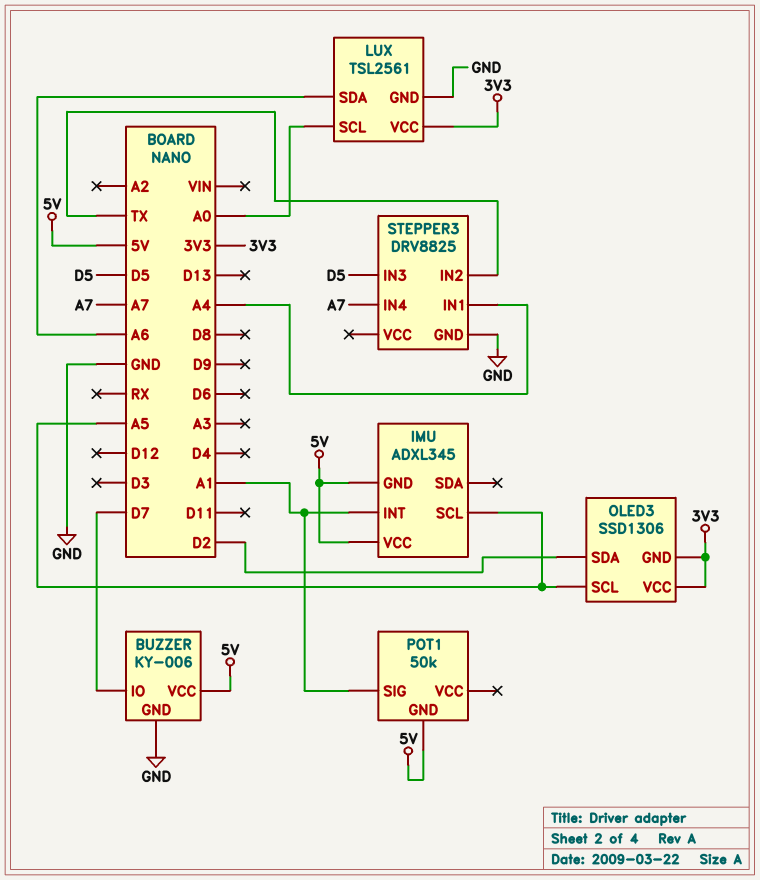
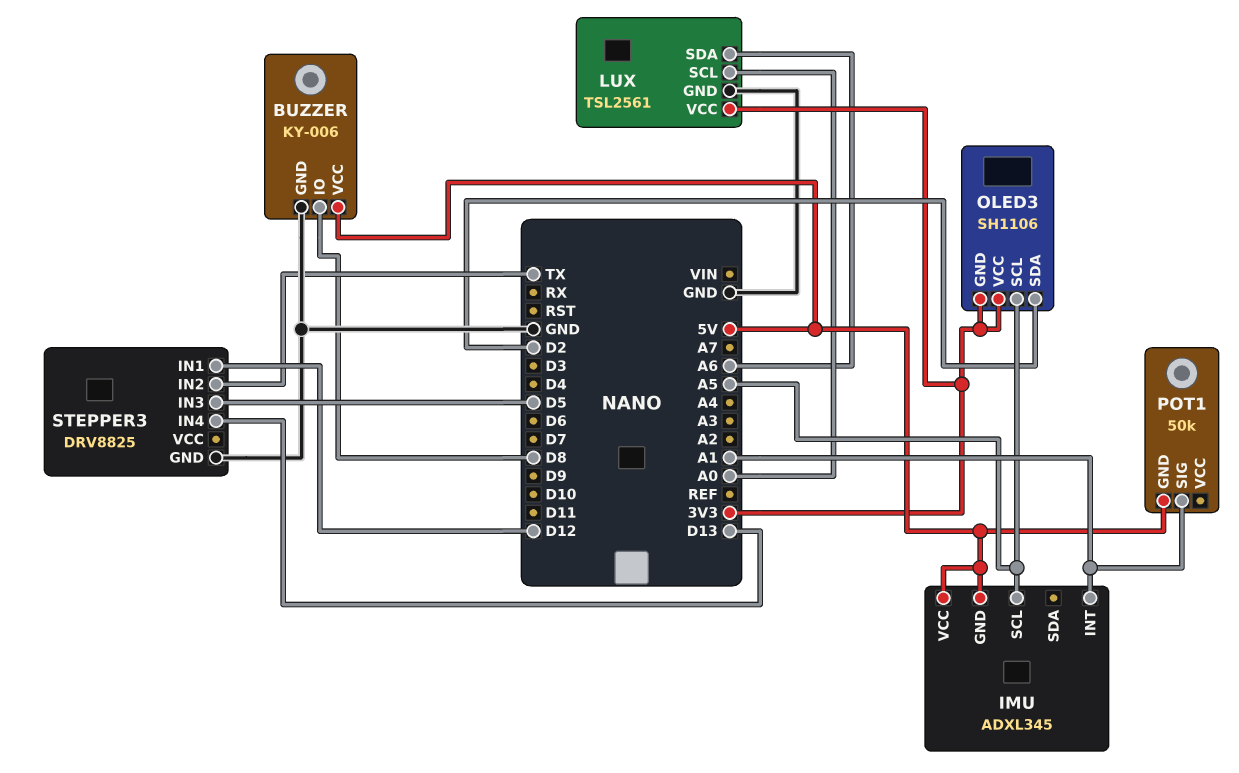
BUZZER pin IO: D7 -> D8
OLED3: SSD1306 -> SH1106
STEPPER3 pin IN1: A4 -> D12
STEPPER3 pin IN4: A7 -> D13

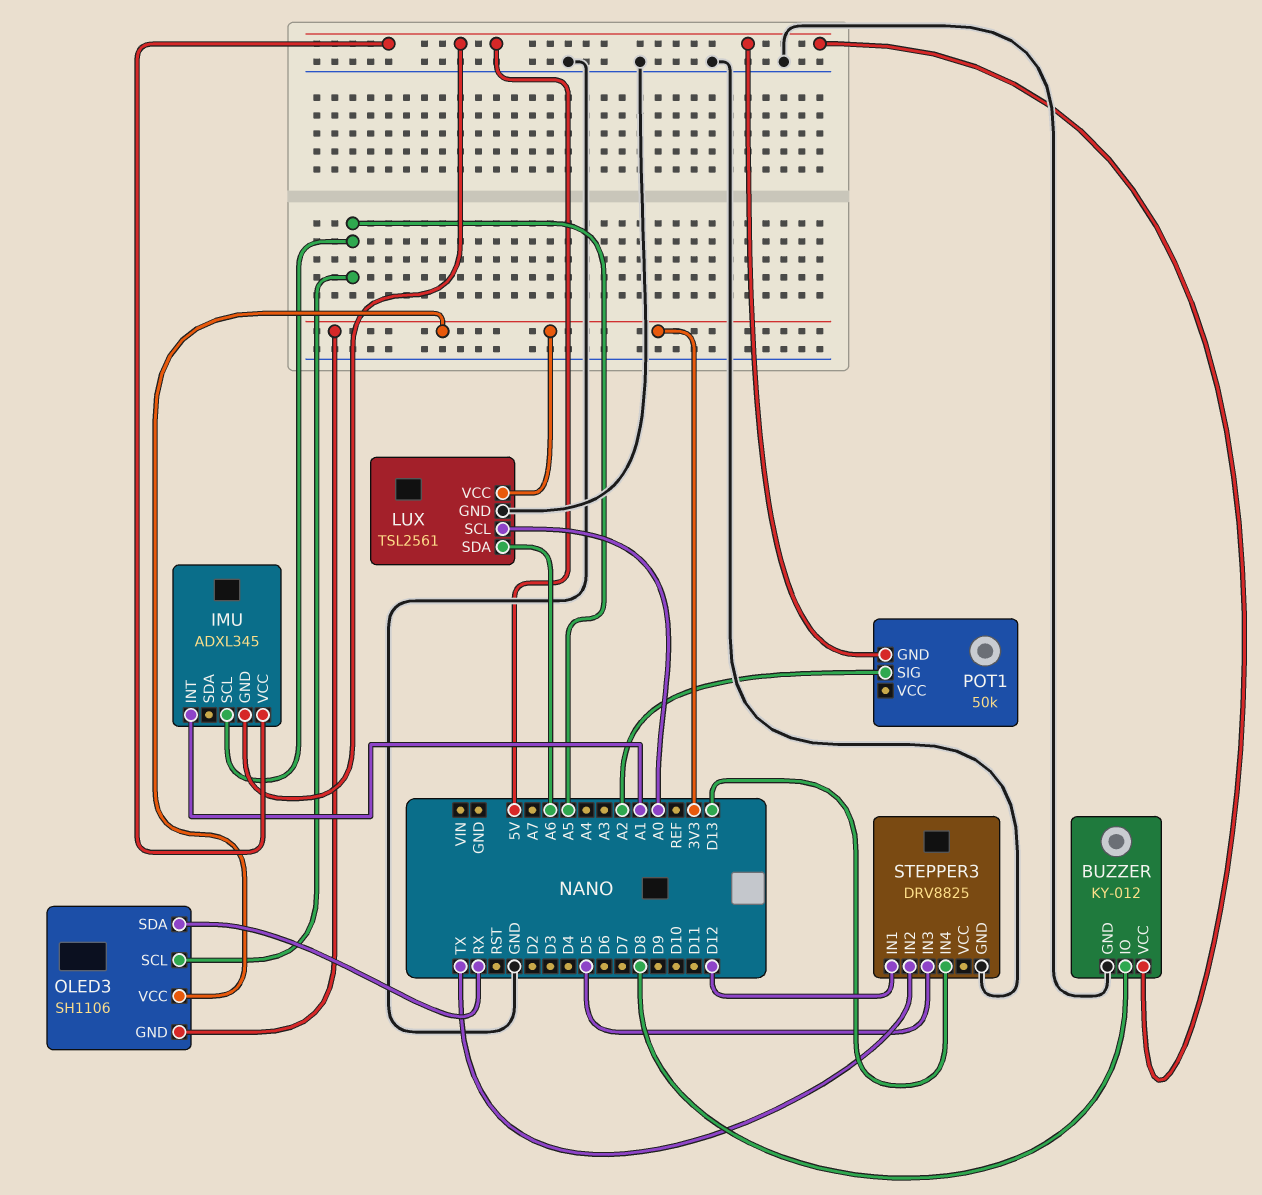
BUZZER: KY-006 -> KY-012
OLED3 pin SDA: D2 -> RX
POT1 pin SIG: A1 -> A2

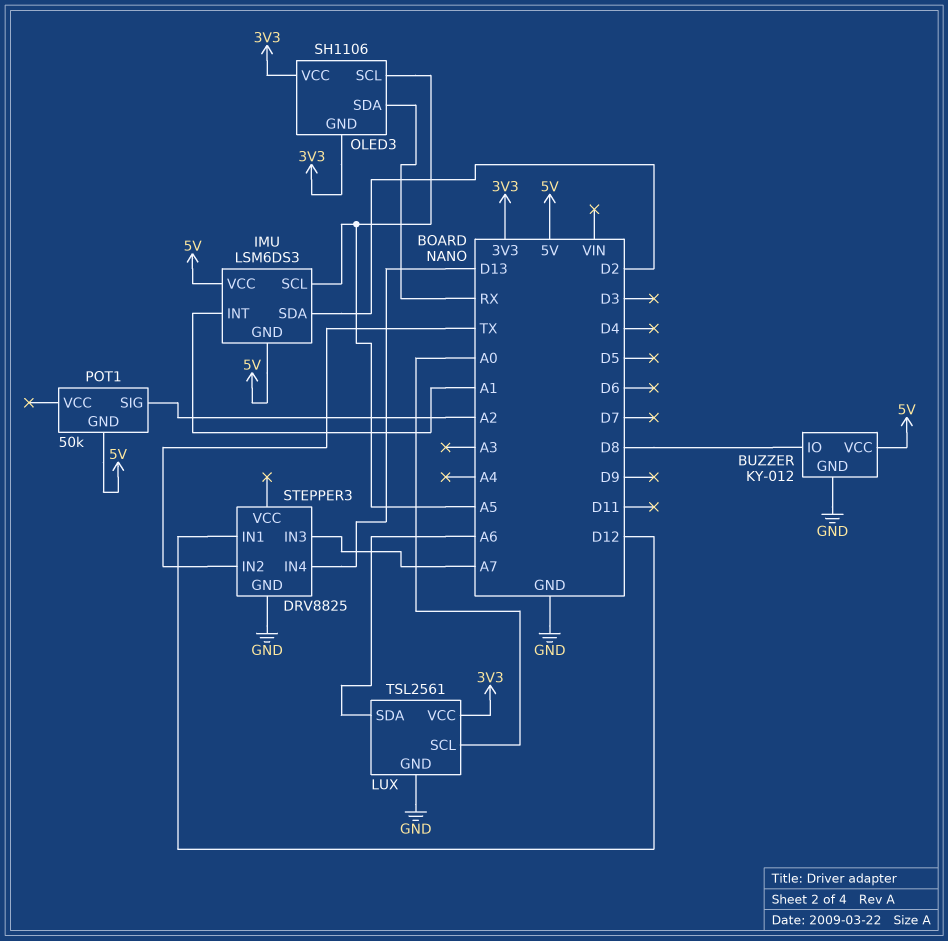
IMU: ADXL345 -> LSM6DS3
IMU pin SDA: none -> D2
STEPPER3 pin IN3: D5 -> A7

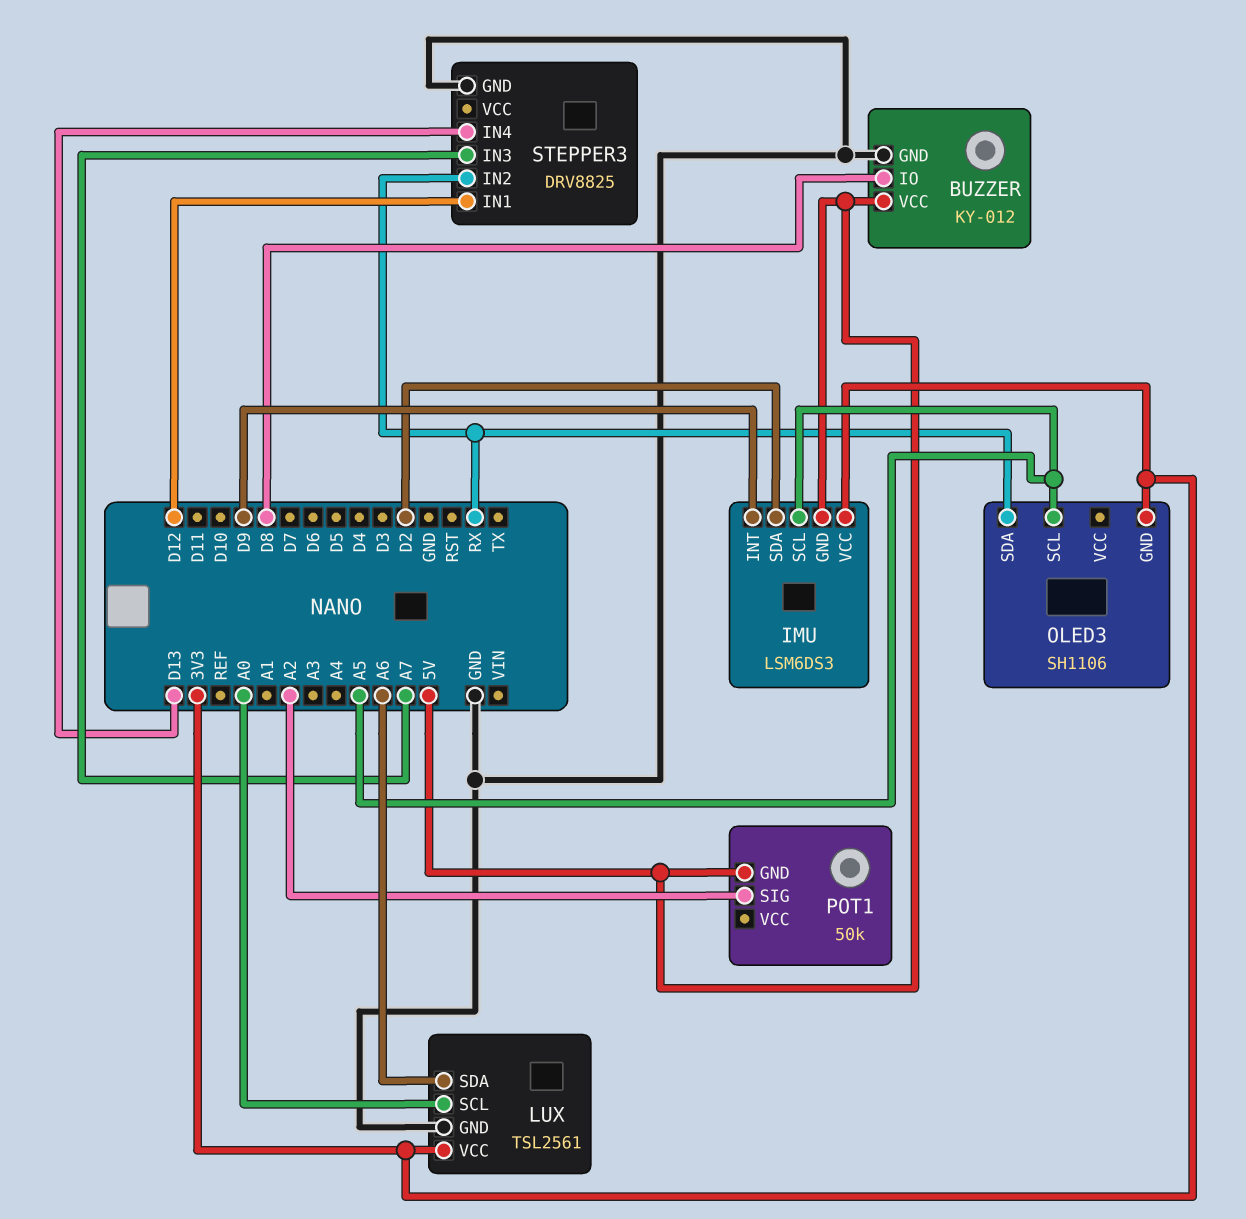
IMU pin INT: A1 -> D9
IMU pin VCC: 5V -> 3V3
OLED3 pin VCC: 3V3 -> none
STEPPER3 pin IN2: TX -> RX

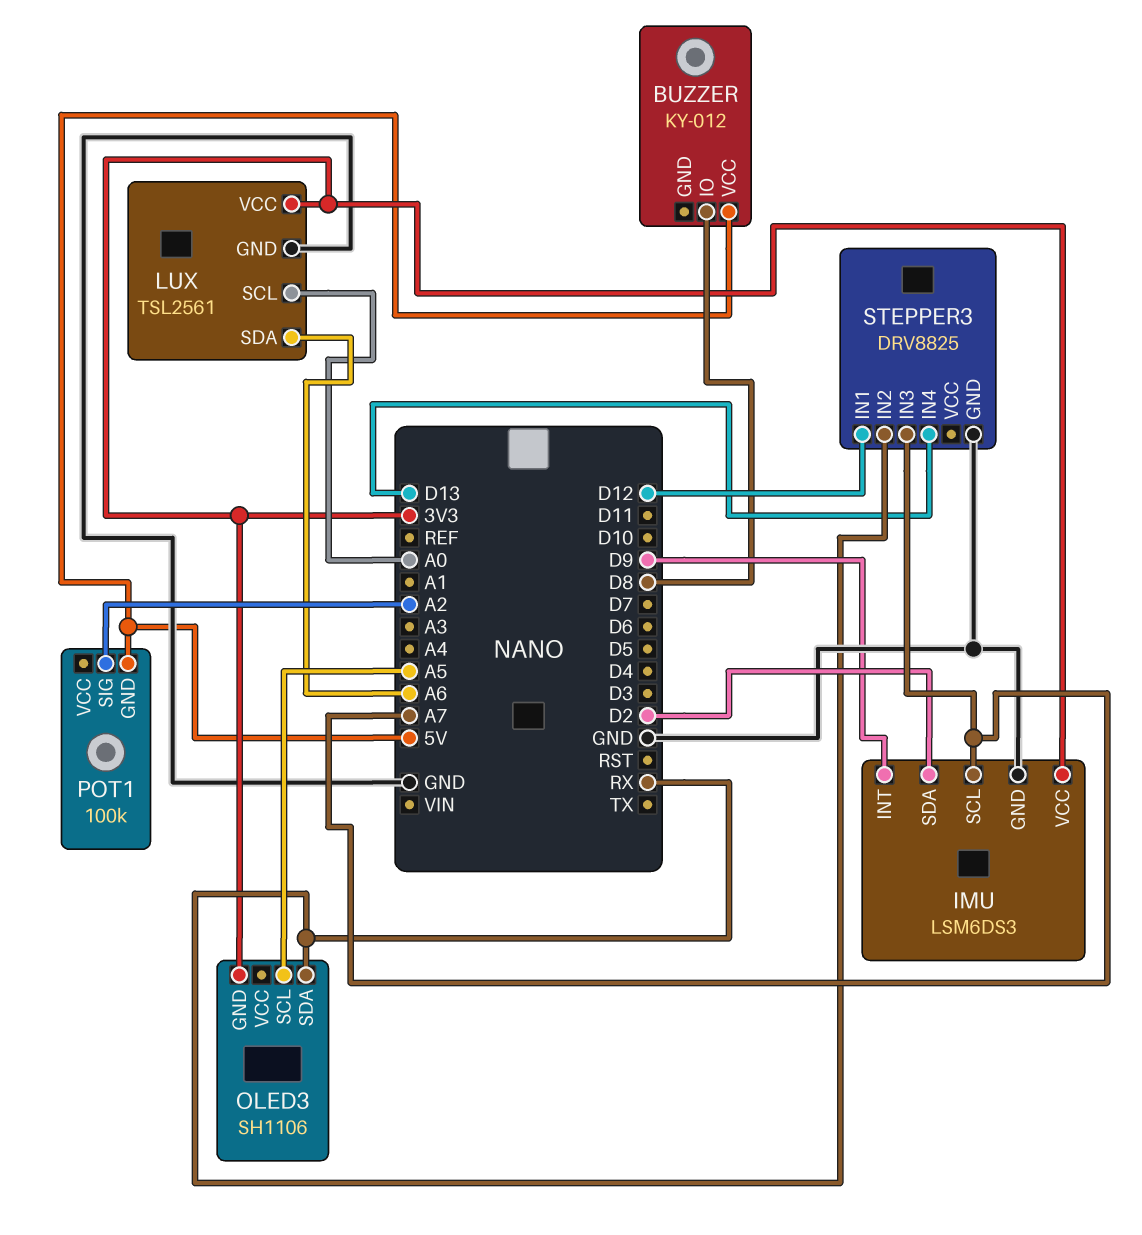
BUZZER pin GND: GND -> none
IMU pin GND: 5V -> GND
IMU pin SCL: A5 -> A7
POT1: 50k -> 100k

